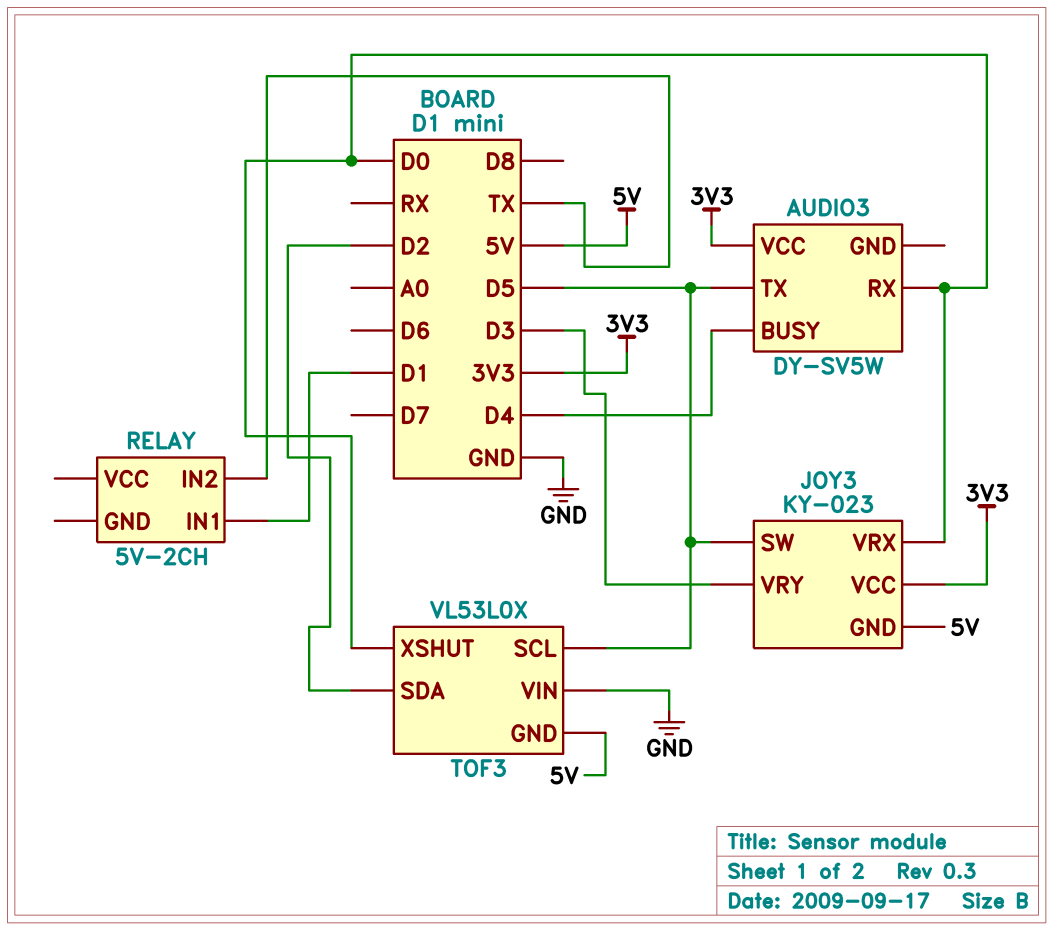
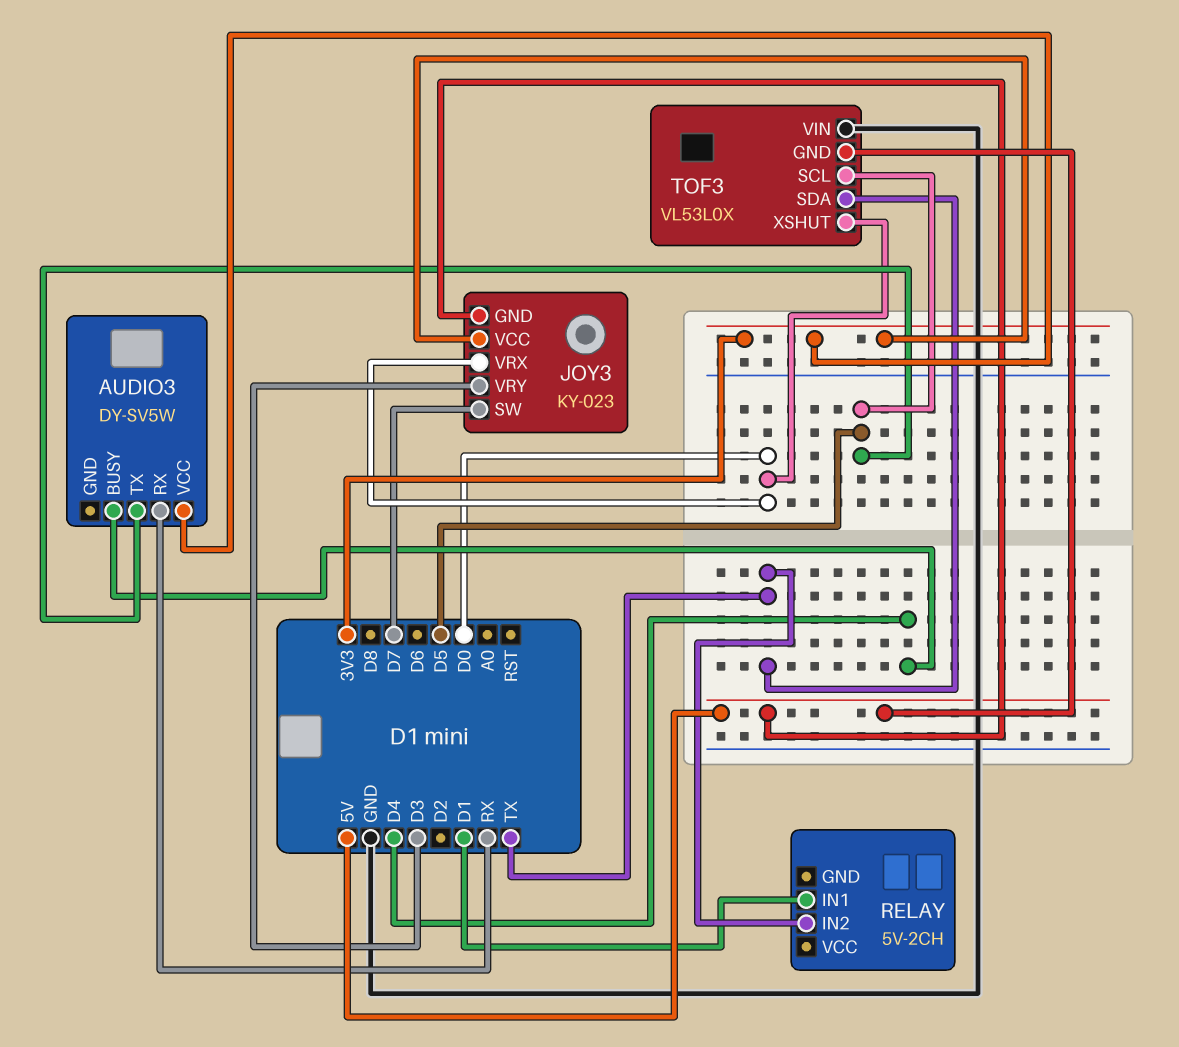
AUDIO3 pin RX: D0 -> RX
JOY3 pin SW: D5 -> D7
TOF3 pin SDA: D2 -> TX

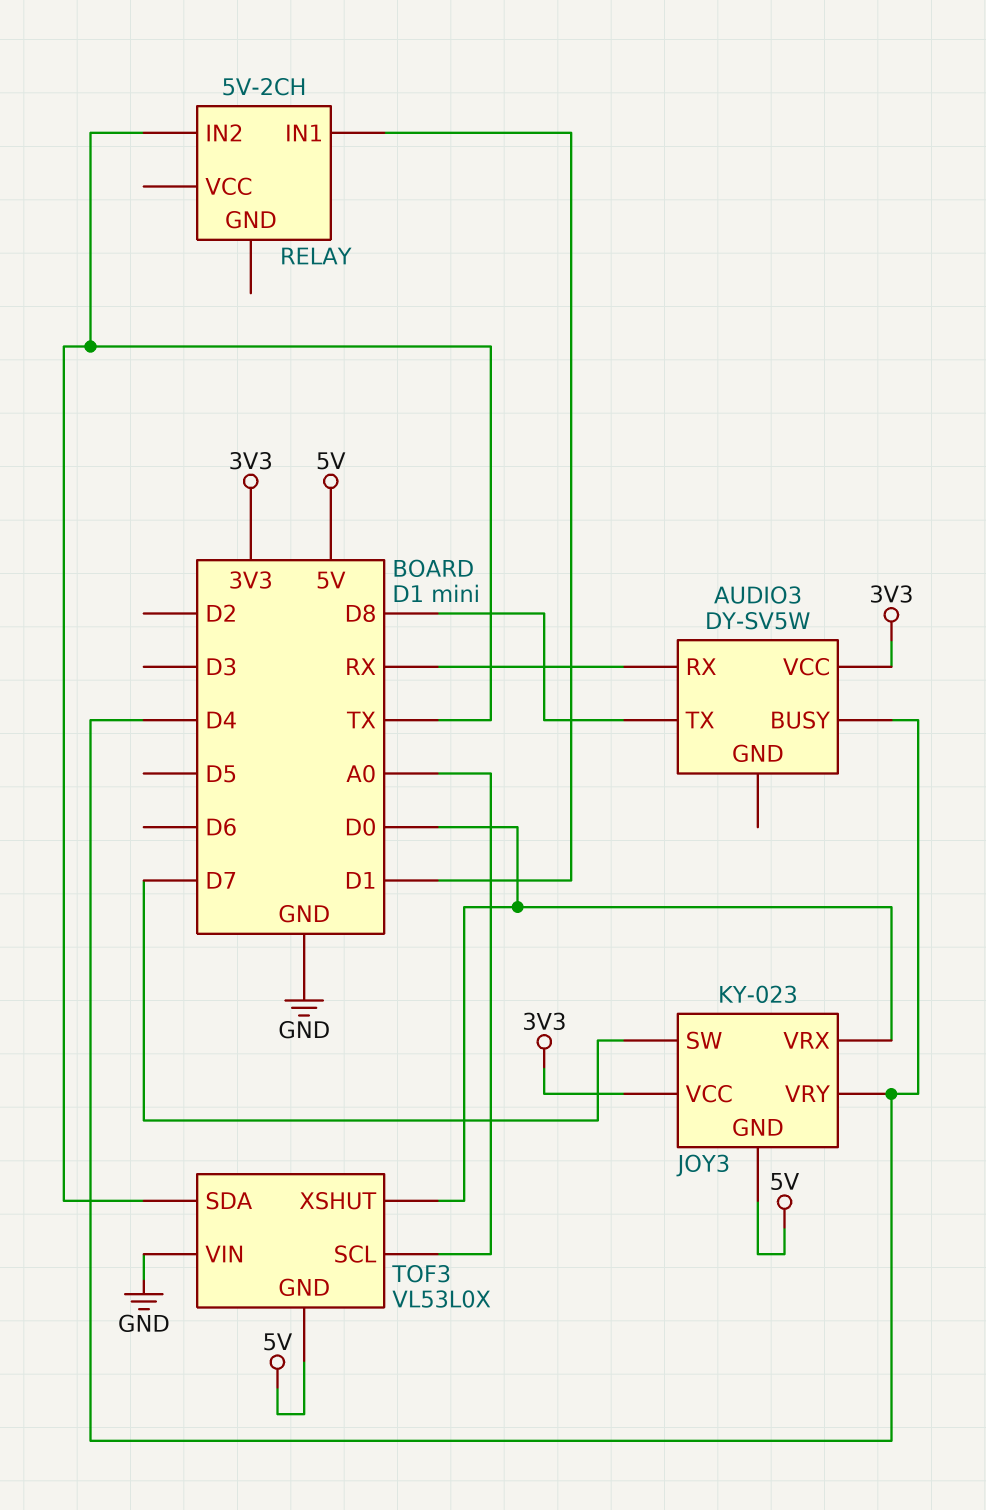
AUDIO3 pin TX: D5 -> D8
JOY3 pin VRY: D3 -> D4
TOF3 pin SCL: D5 -> A0

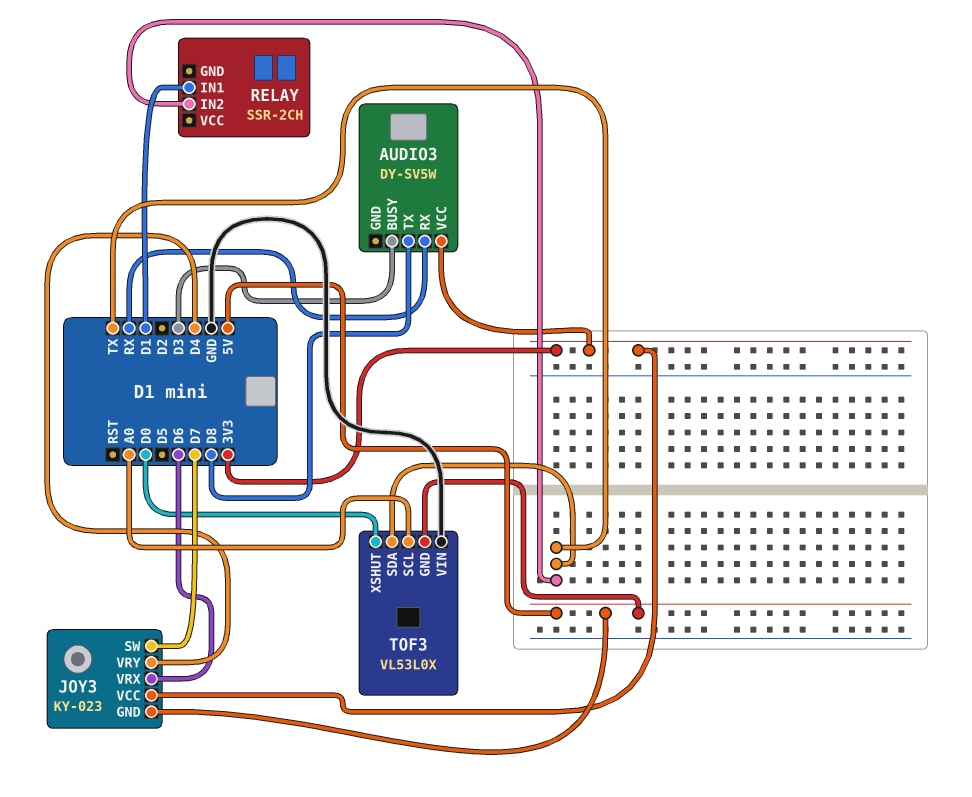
AUDIO3 pin BUSY: D4 -> D3
JOY3 pin VRX: D0 -> D6
RELAY: 5V-2CH -> SSR-2CH

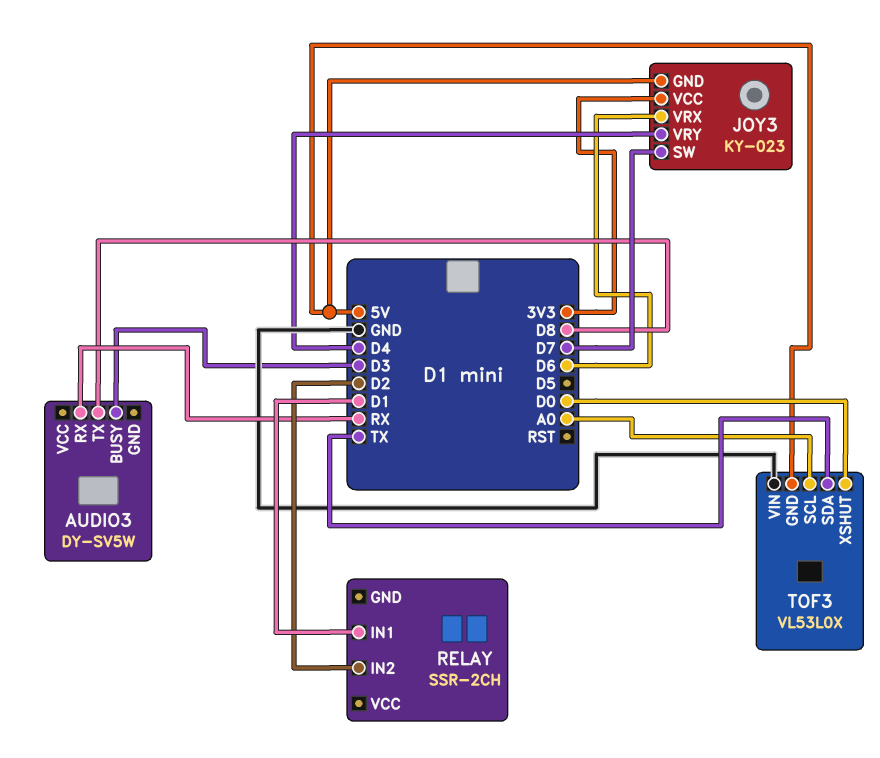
AUDIO3 pin VCC: 3V3 -> none
RELAY pin IN2: TX -> D2

